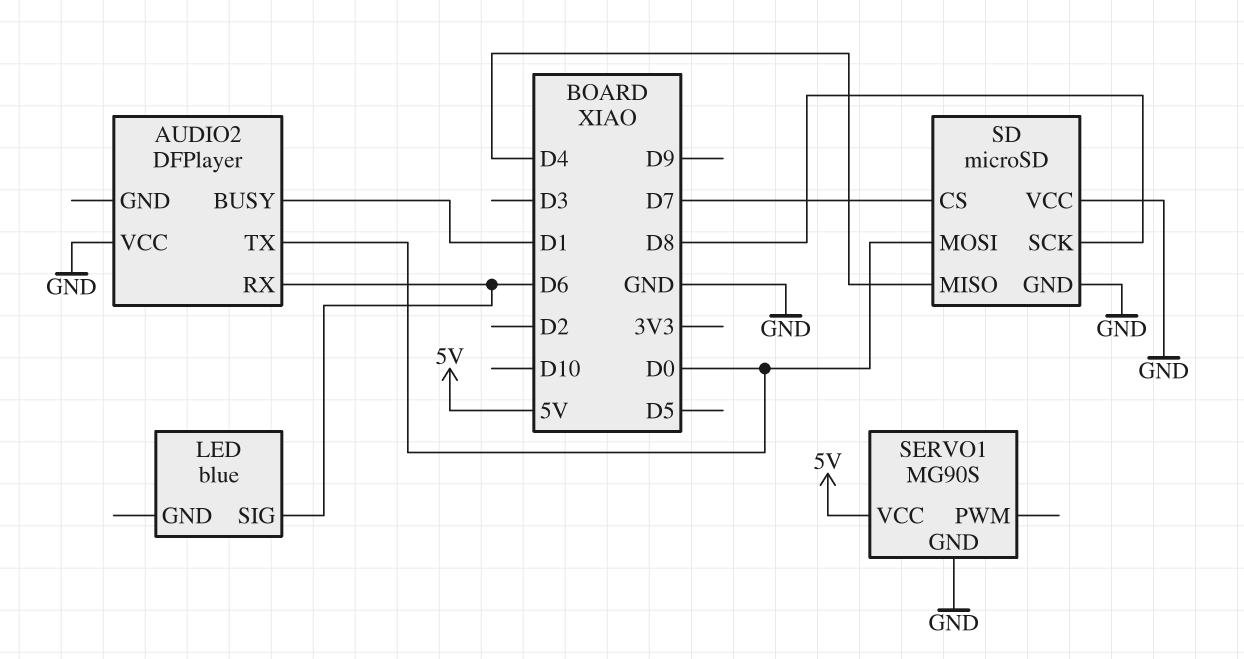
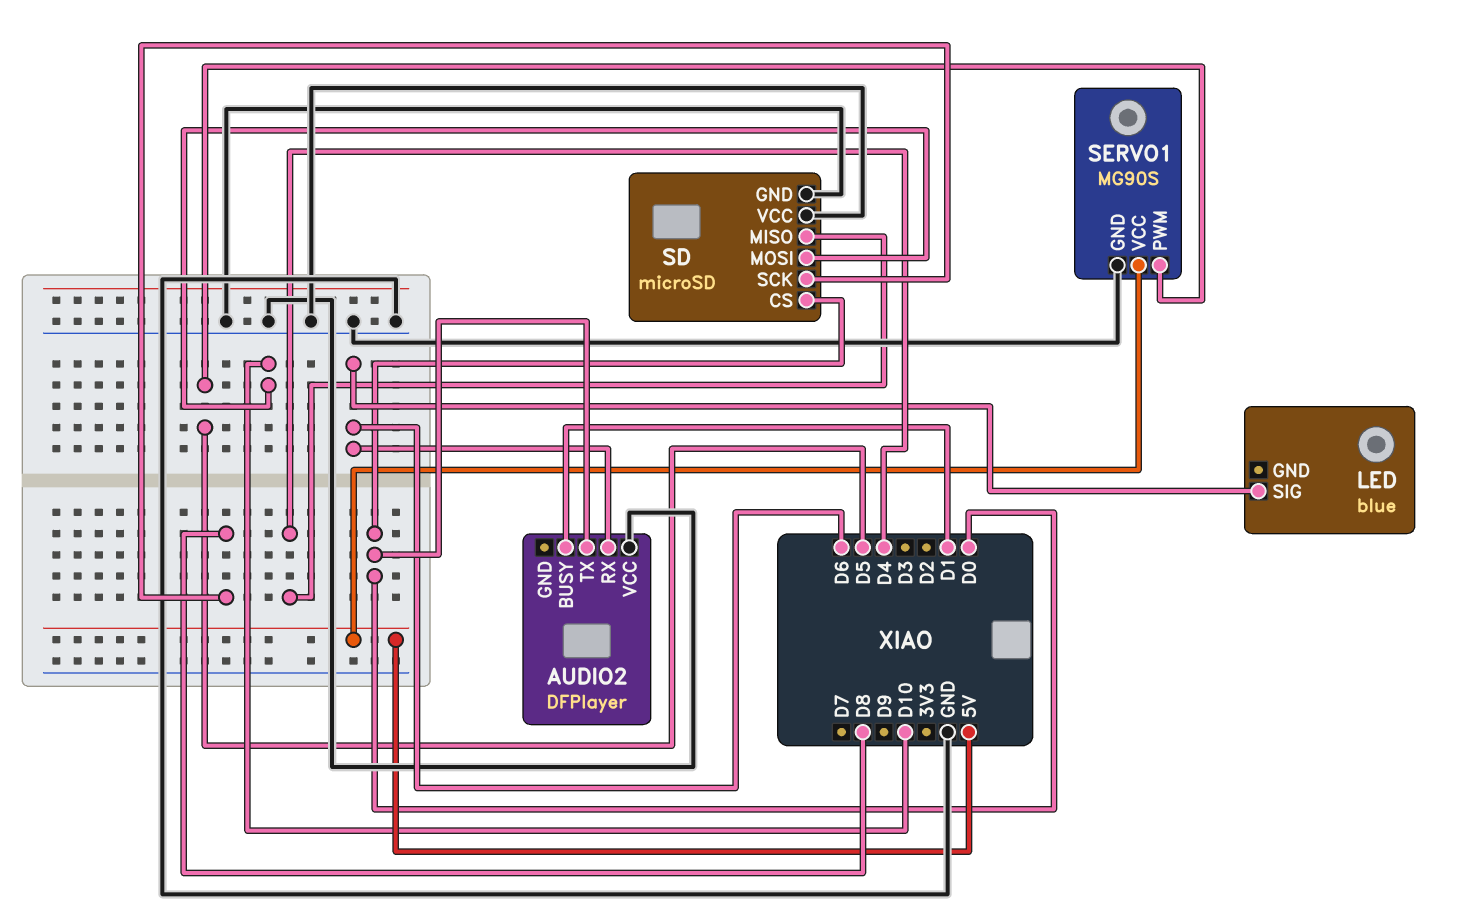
SD pin CS: D7 -> D0
SD pin MOSI: D0 -> D10
SERVO1 pin PWM: none -> D5

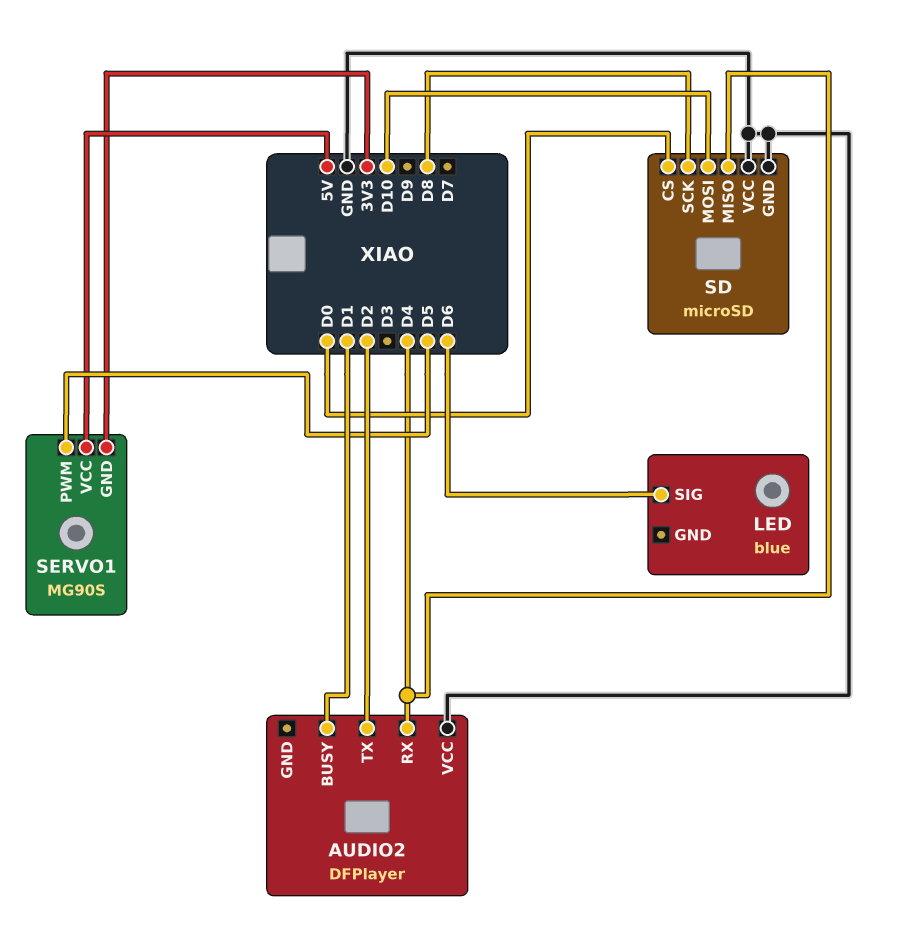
AUDIO2 pin RX: D6 -> D4
AUDIO2 pin TX: D0 -> D2
SERVO1 pin GND: GND -> 3V3

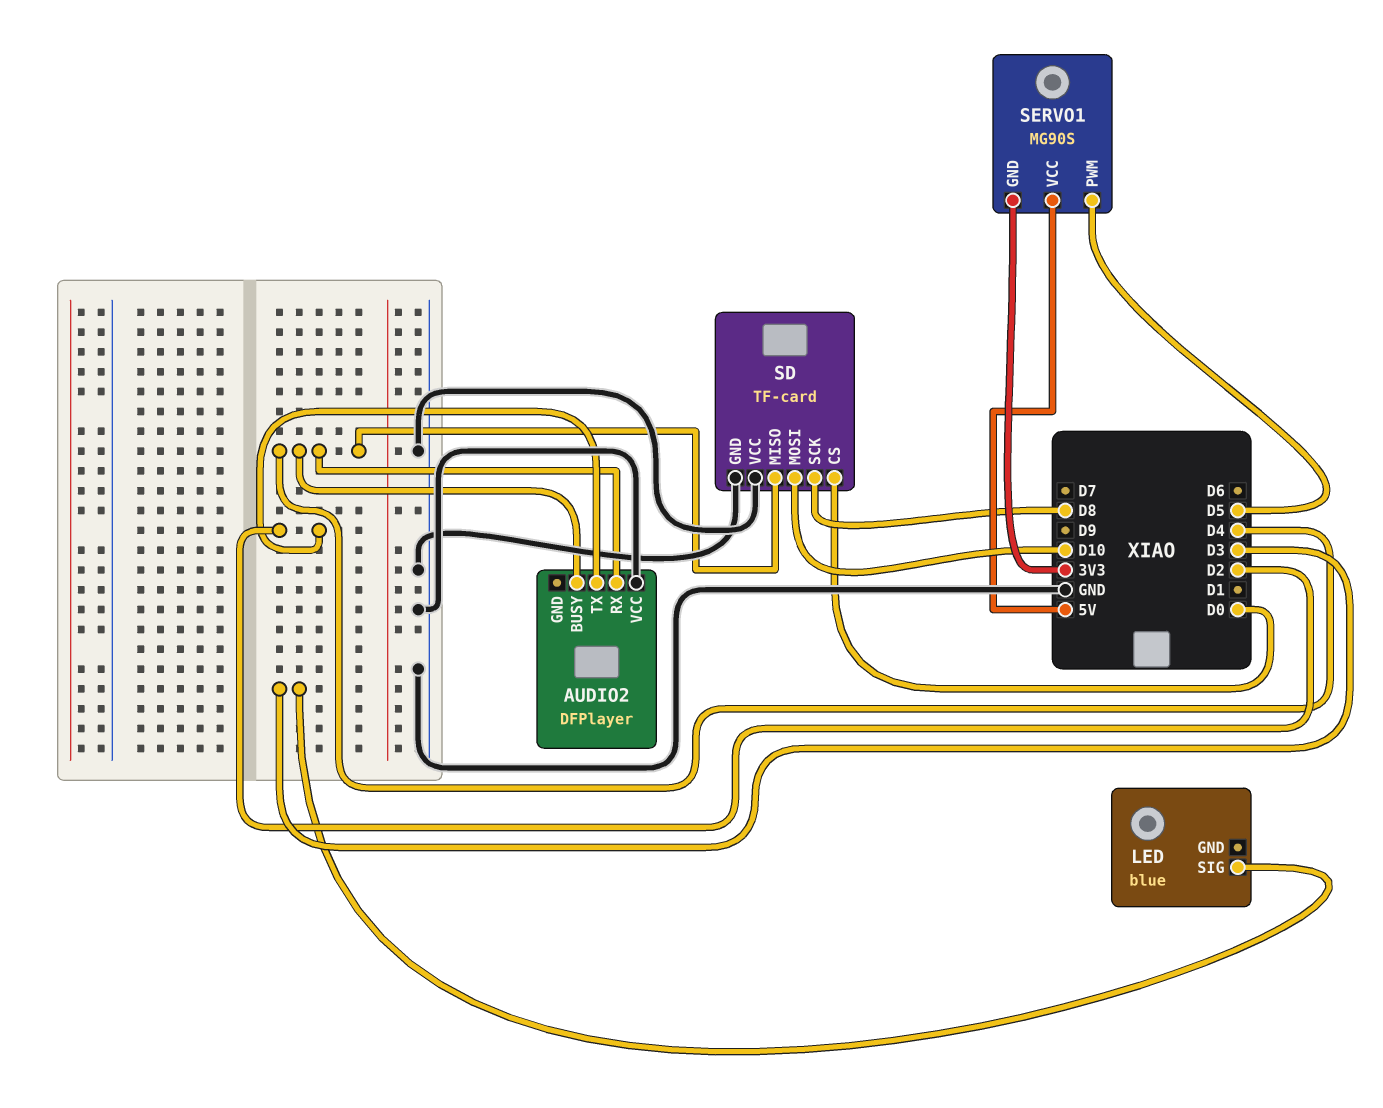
AUDIO2 pin BUSY: D1 -> D4
LED pin SIG: D6 -> D3
SD: microSD -> TF-card

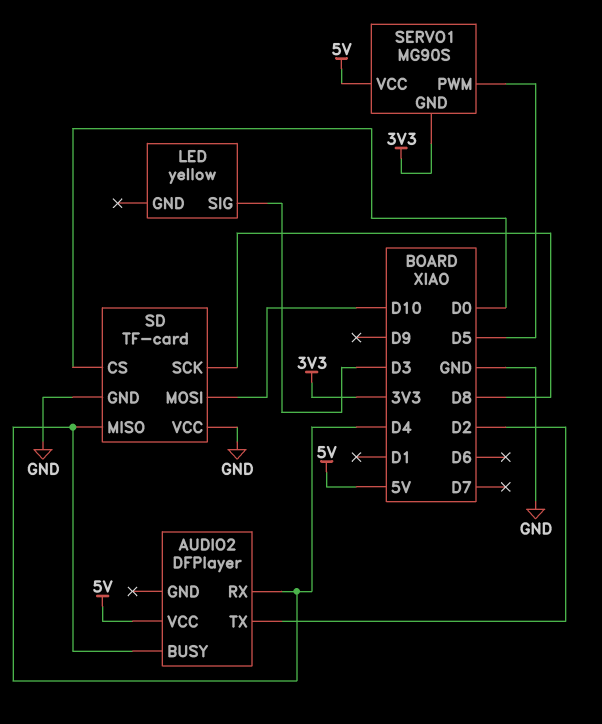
AUDIO2 pin VCC: GND -> 5V
LED: blue -> yellow

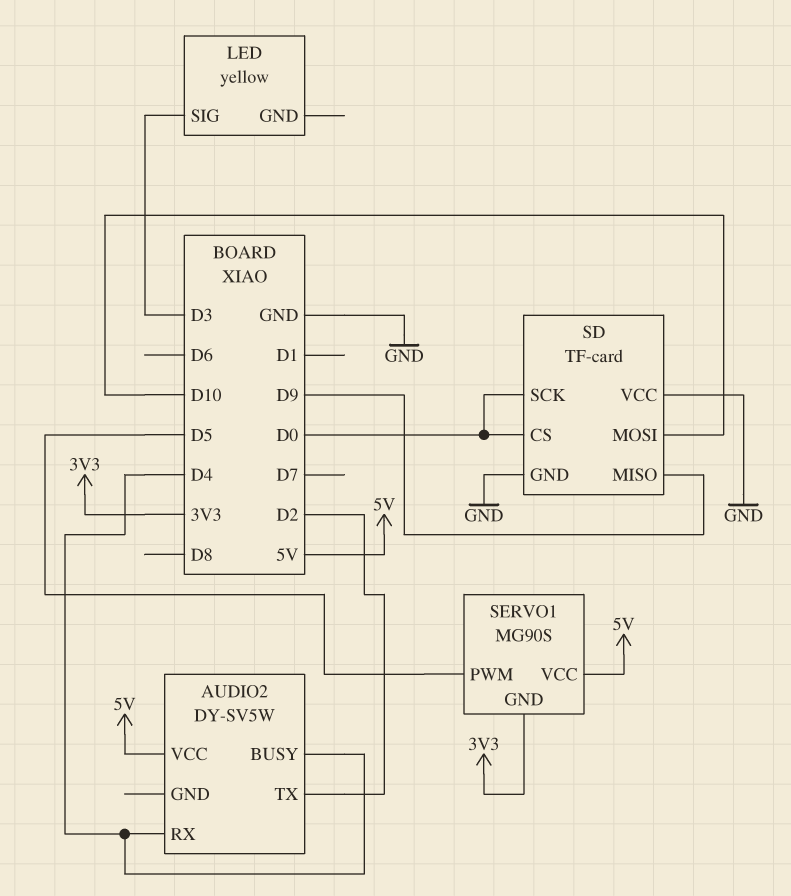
AUDIO2: DFPlayer -> DY-SV5W
SD pin MISO: D4 -> D9
SD pin SCK: D8 -> D0

